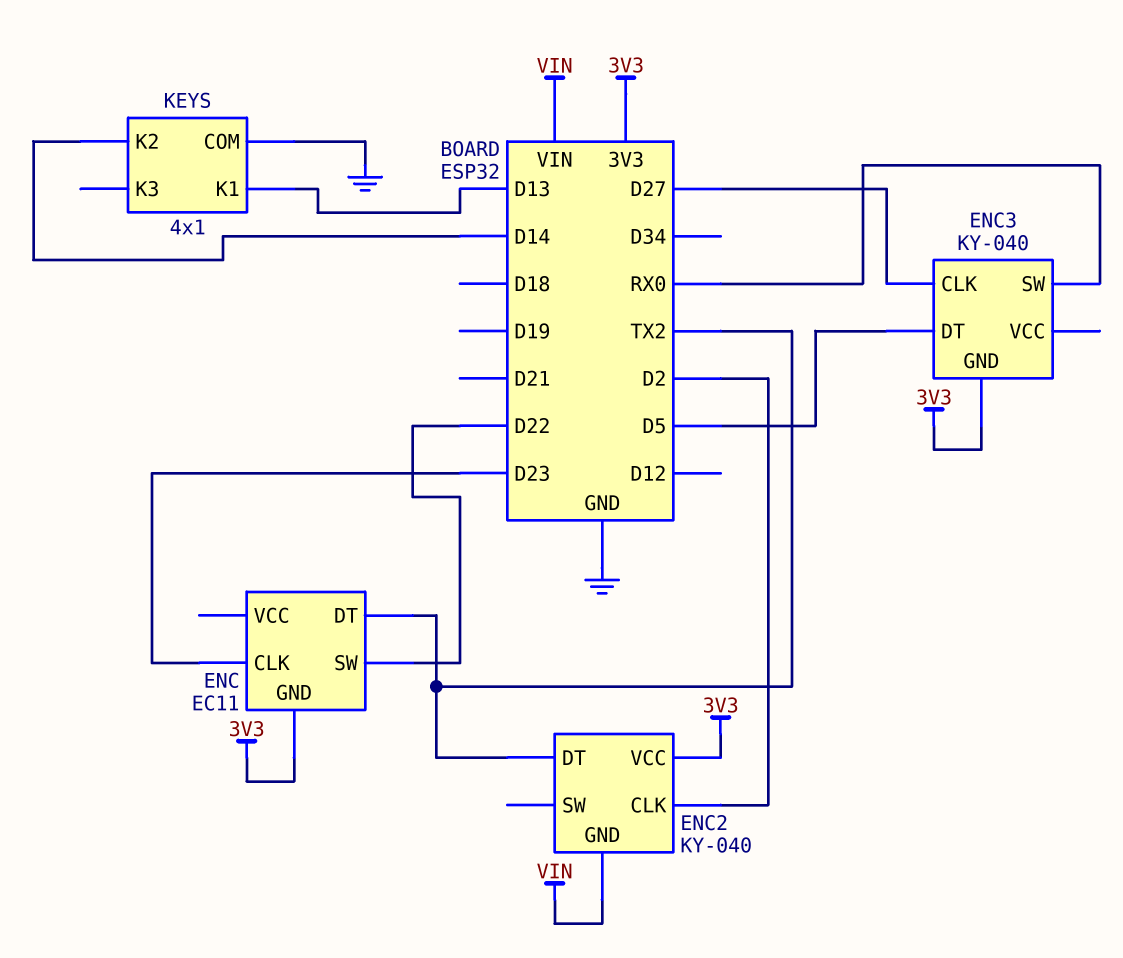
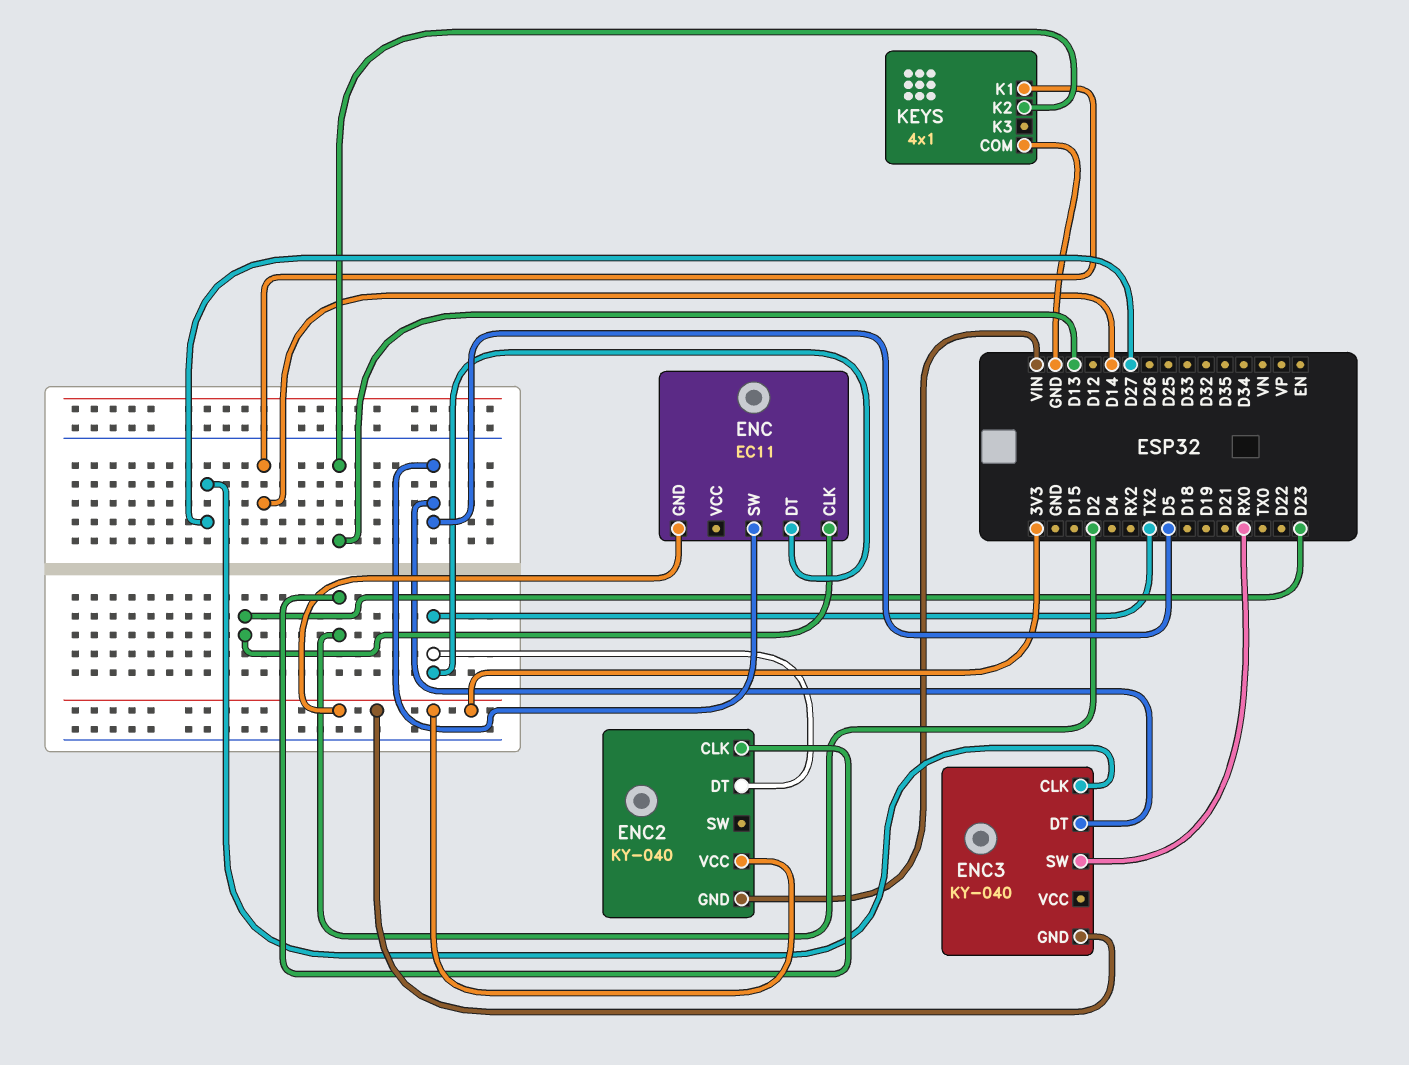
ENC pin SW: D22 -> D5
KEYS pin K1: D13 -> D14
KEYS pin K2: D14 -> D13

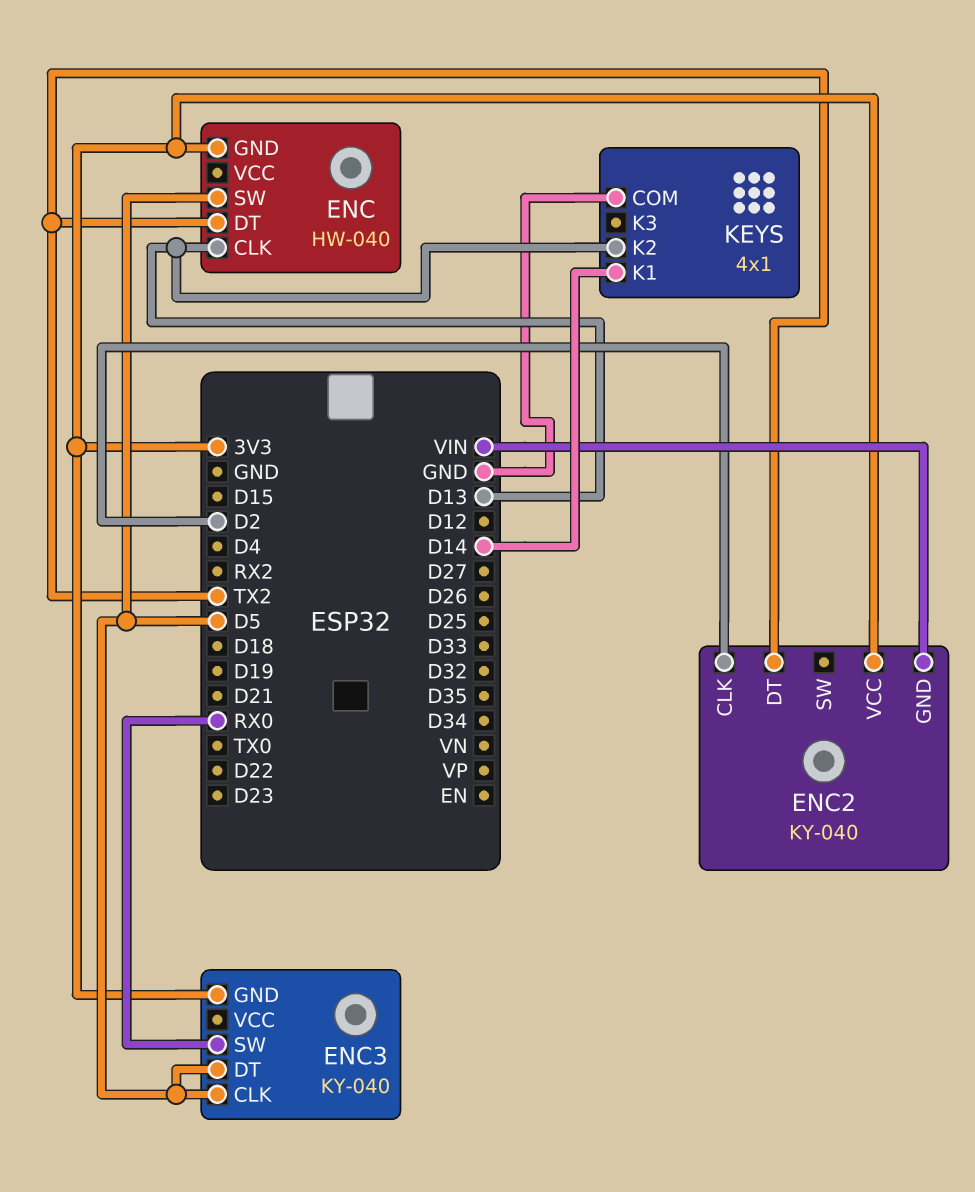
ENC: EC11 -> HW-040
ENC pin CLK: D23 -> D13
ENC3 pin CLK: D27 -> D5

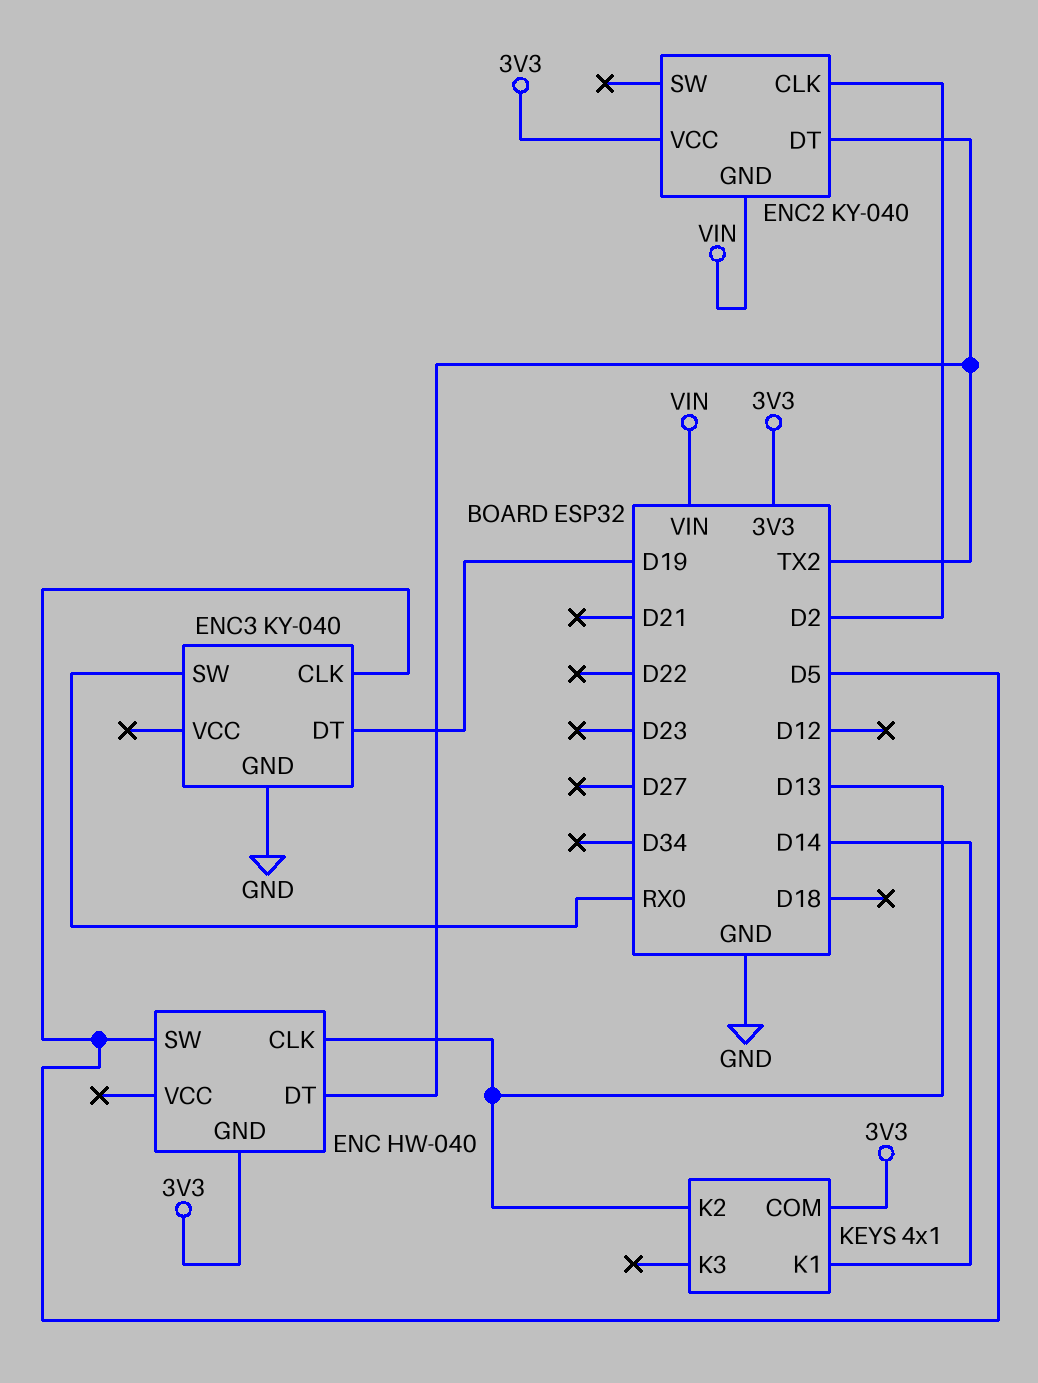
ENC3 pin DT: D5 -> D19
ENC3 pin GND: 3V3 -> GND
KEYS pin COM: GND -> 3V3

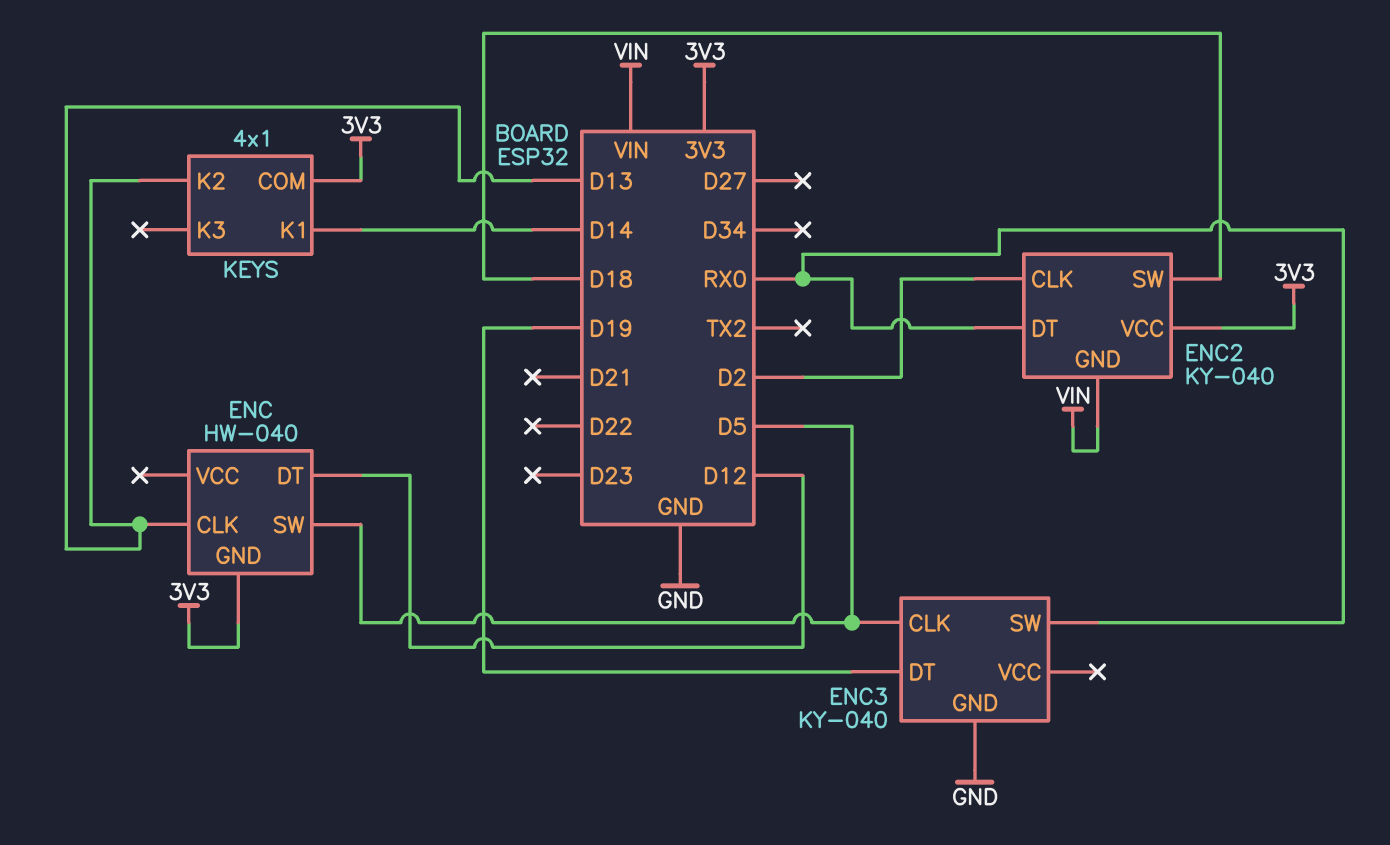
ENC pin DT: TX2 -> D12
ENC2 pin DT: TX2 -> RX0
ENC2 pin SW: none -> D18

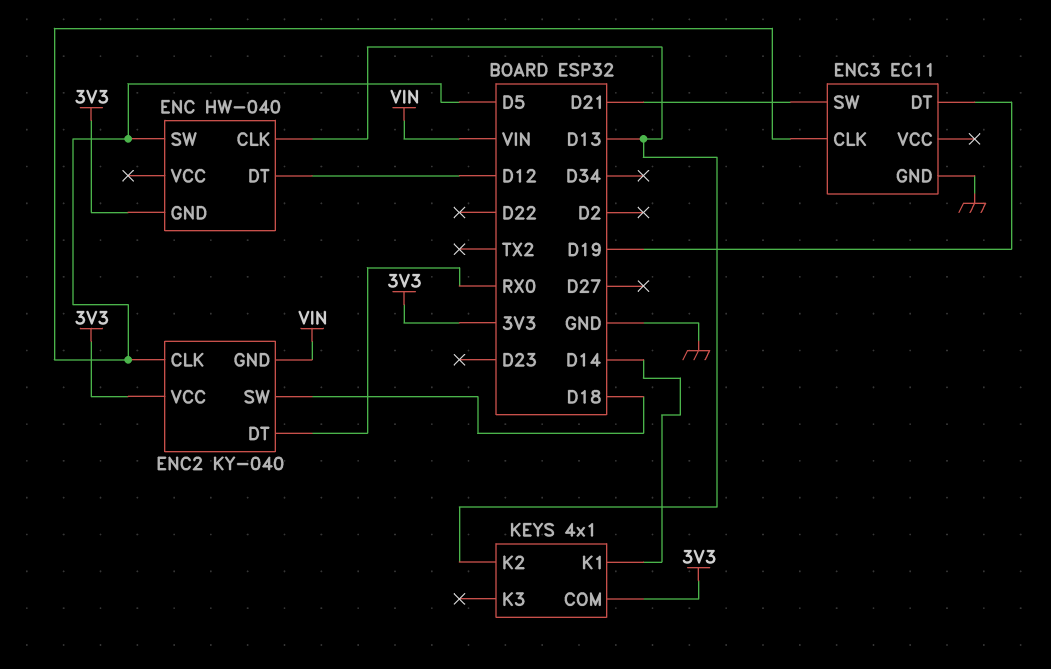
ENC2 pin CLK: D2 -> D5
ENC3: KY-040 -> EC11
ENC3 pin SW: RX0 -> D21

